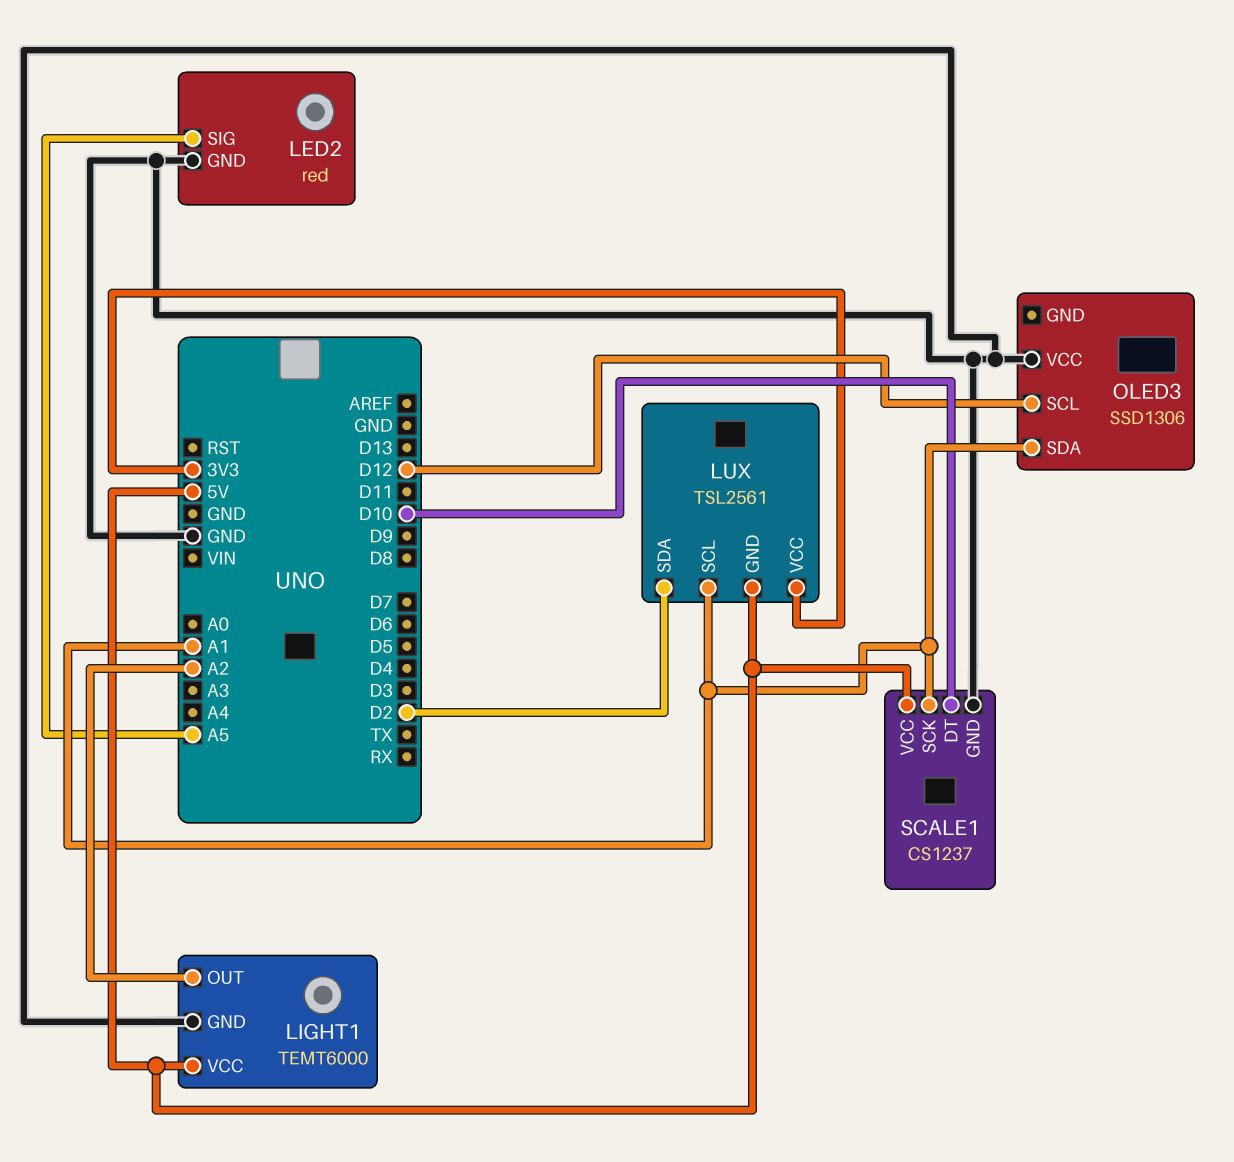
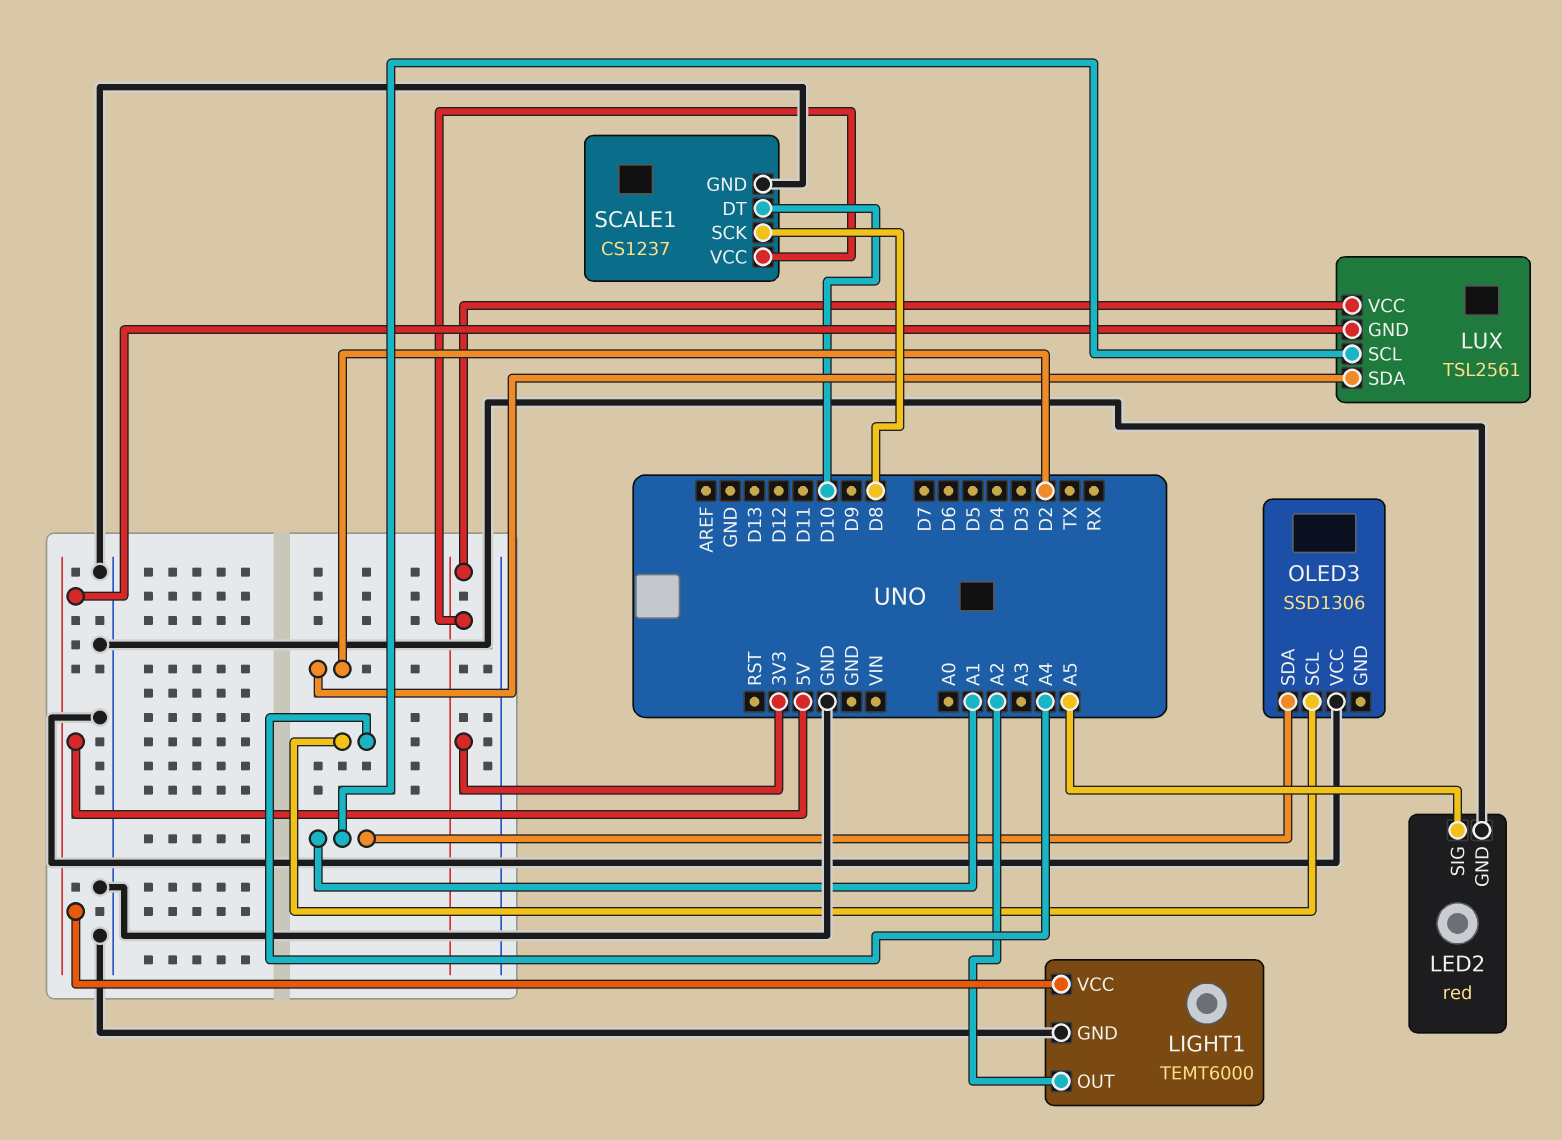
OLED3 pin SCL: D12 -> A4
SCALE1 pin SCK: A1 -> D8
SCALE1 pin VCC: 5V -> 3V3

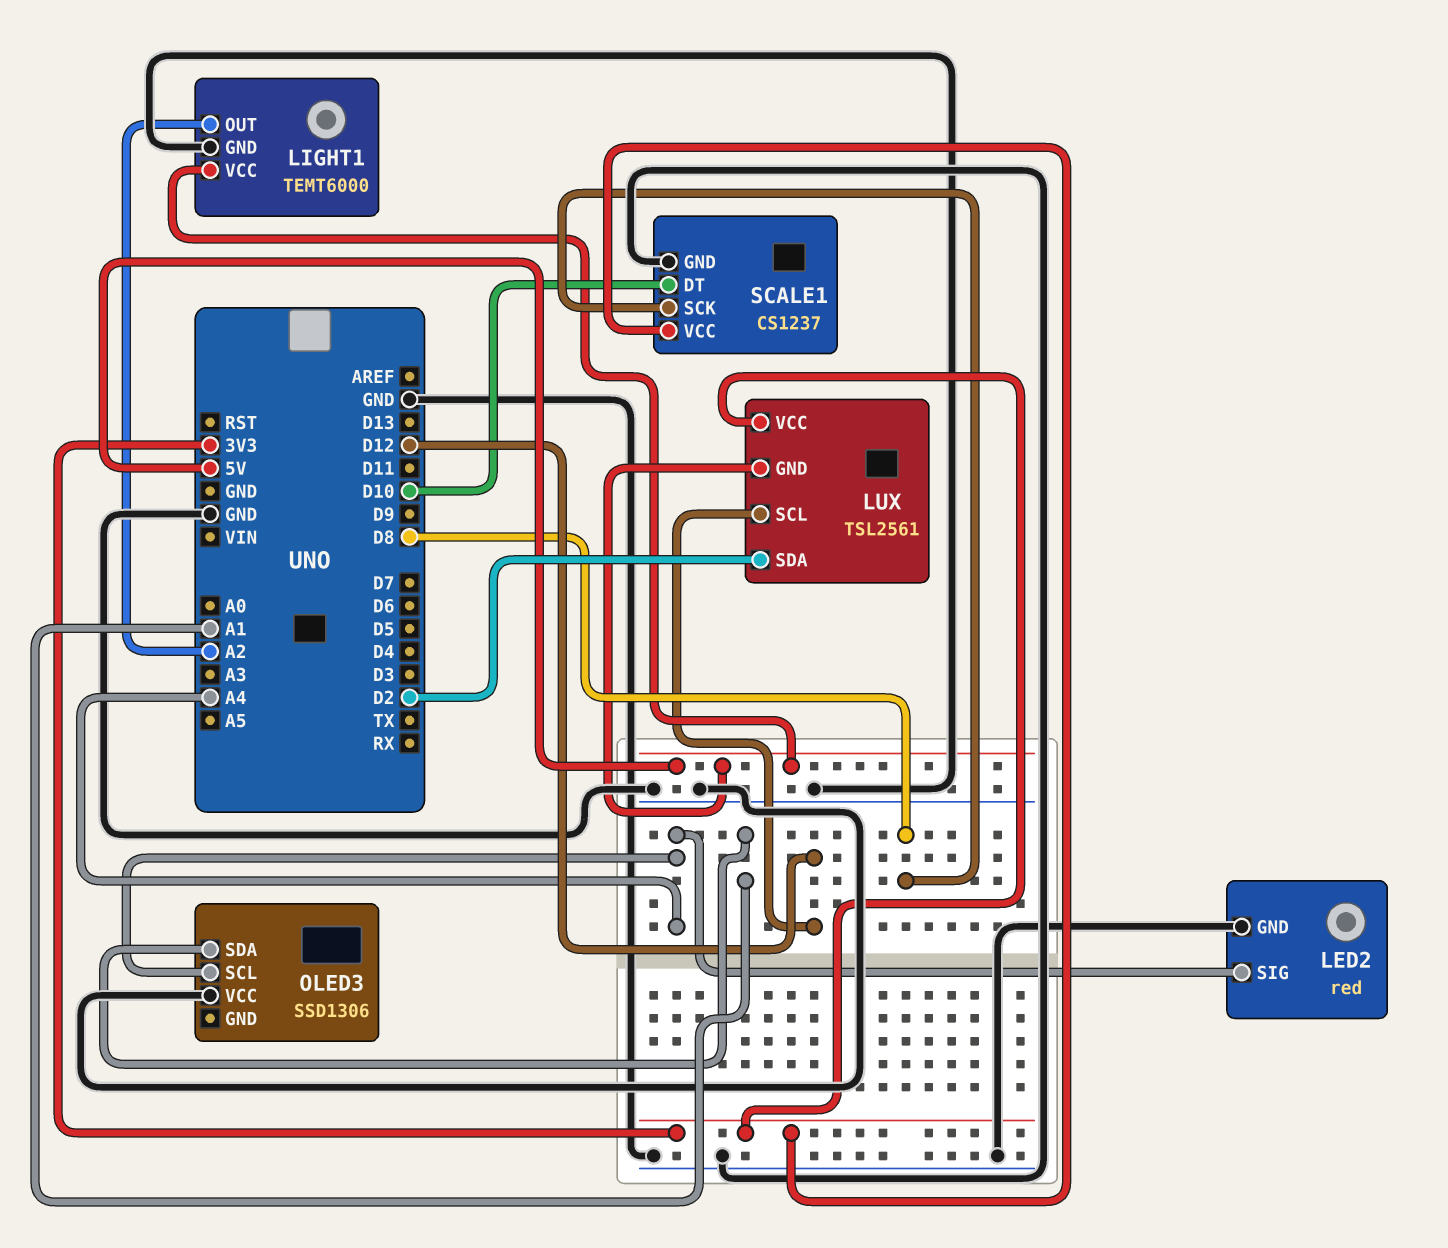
LED2 pin SIG: A5 -> A4
LUX pin SCL: A1 -> D12

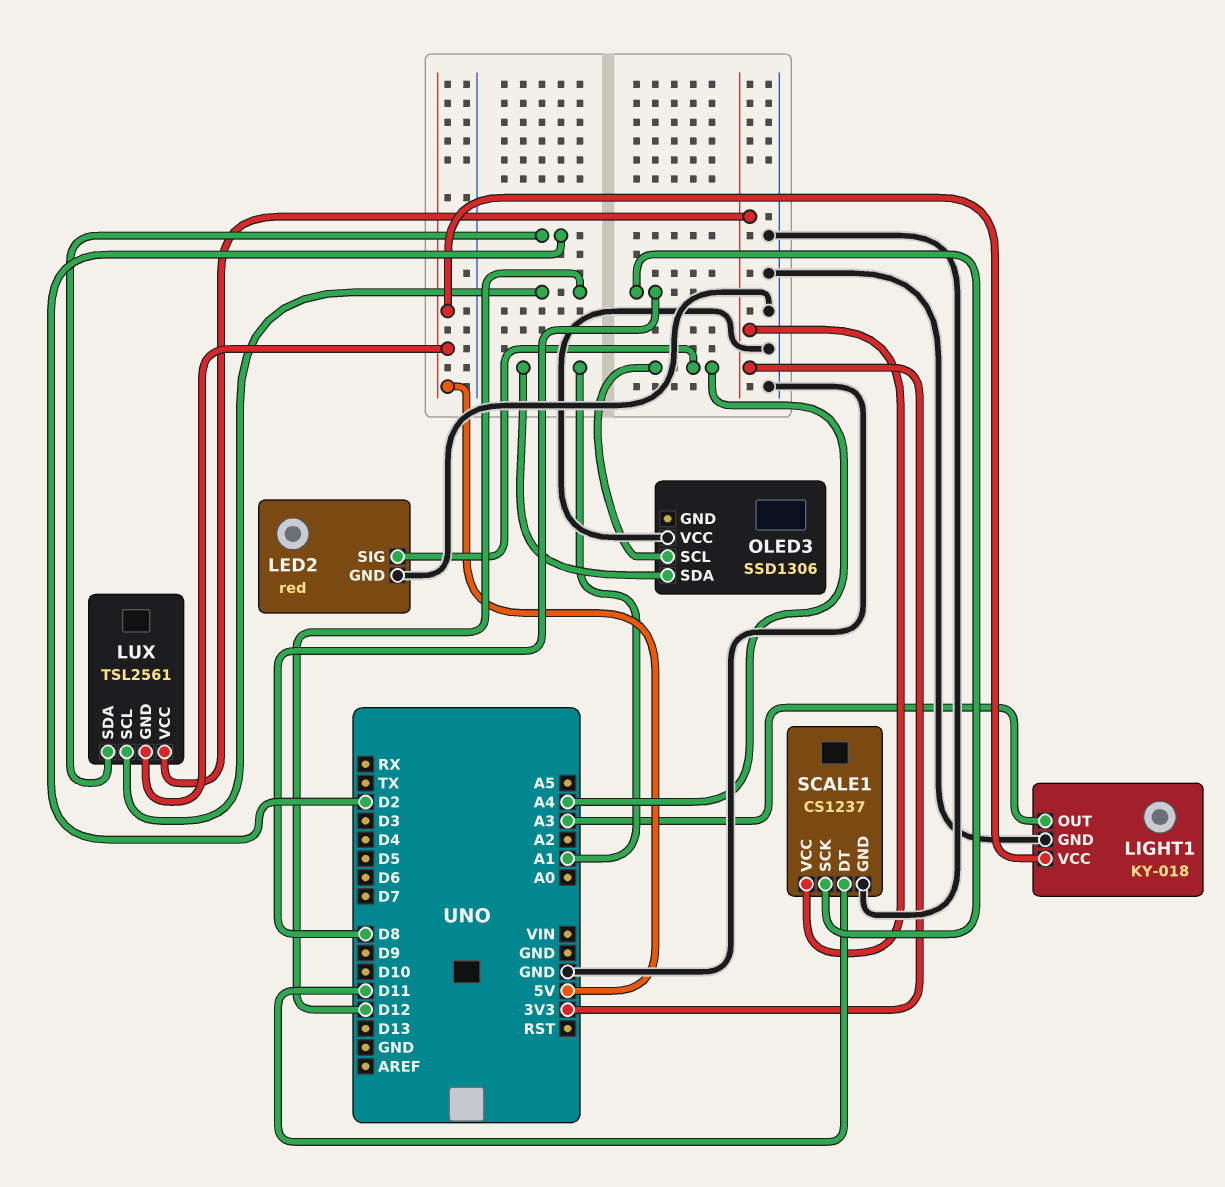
LIGHT1: TEMT6000 -> KY-018
LIGHT1 pin OUT: A2 -> A3
SCALE1 pin DT: D10 -> D11

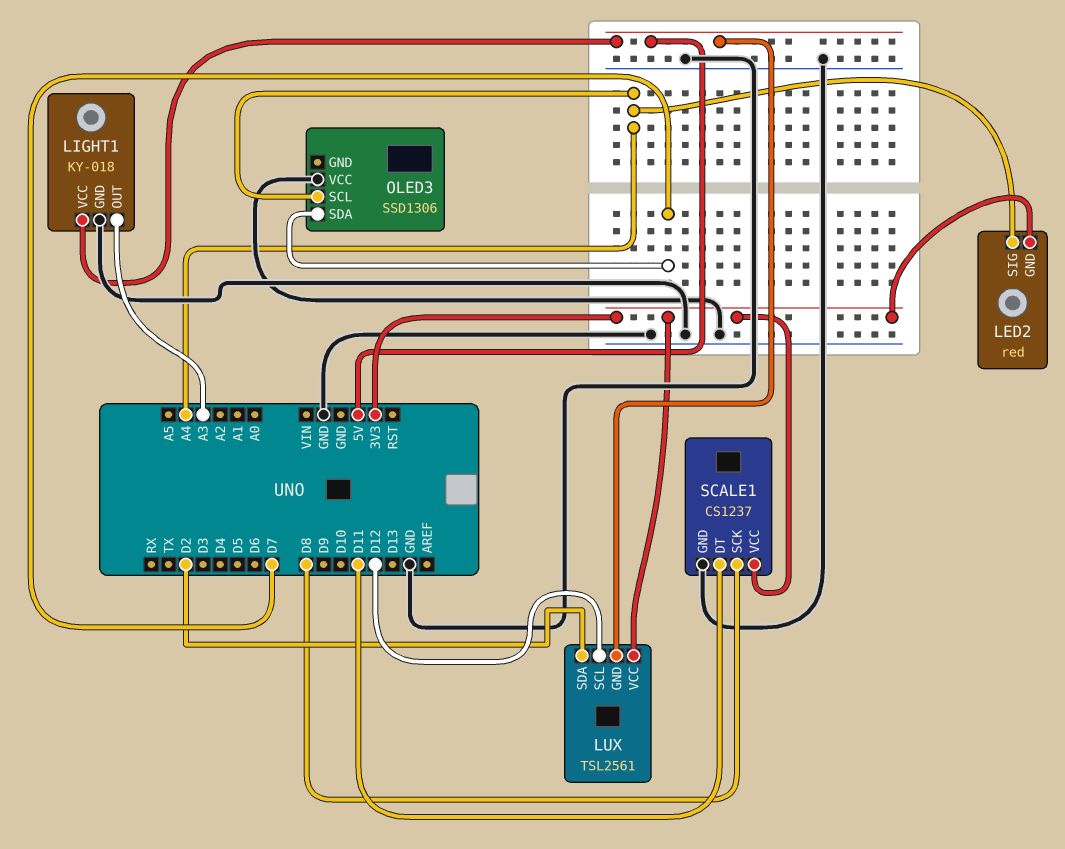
LED2 pin GND: GND -> 3V3
OLED3 pin SDA: A1 -> D7

